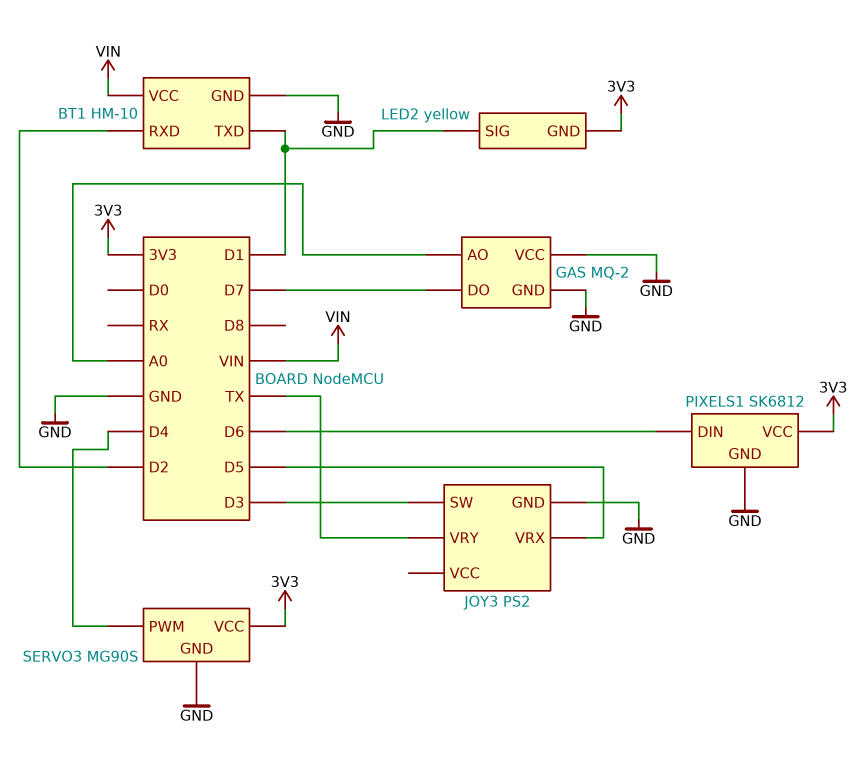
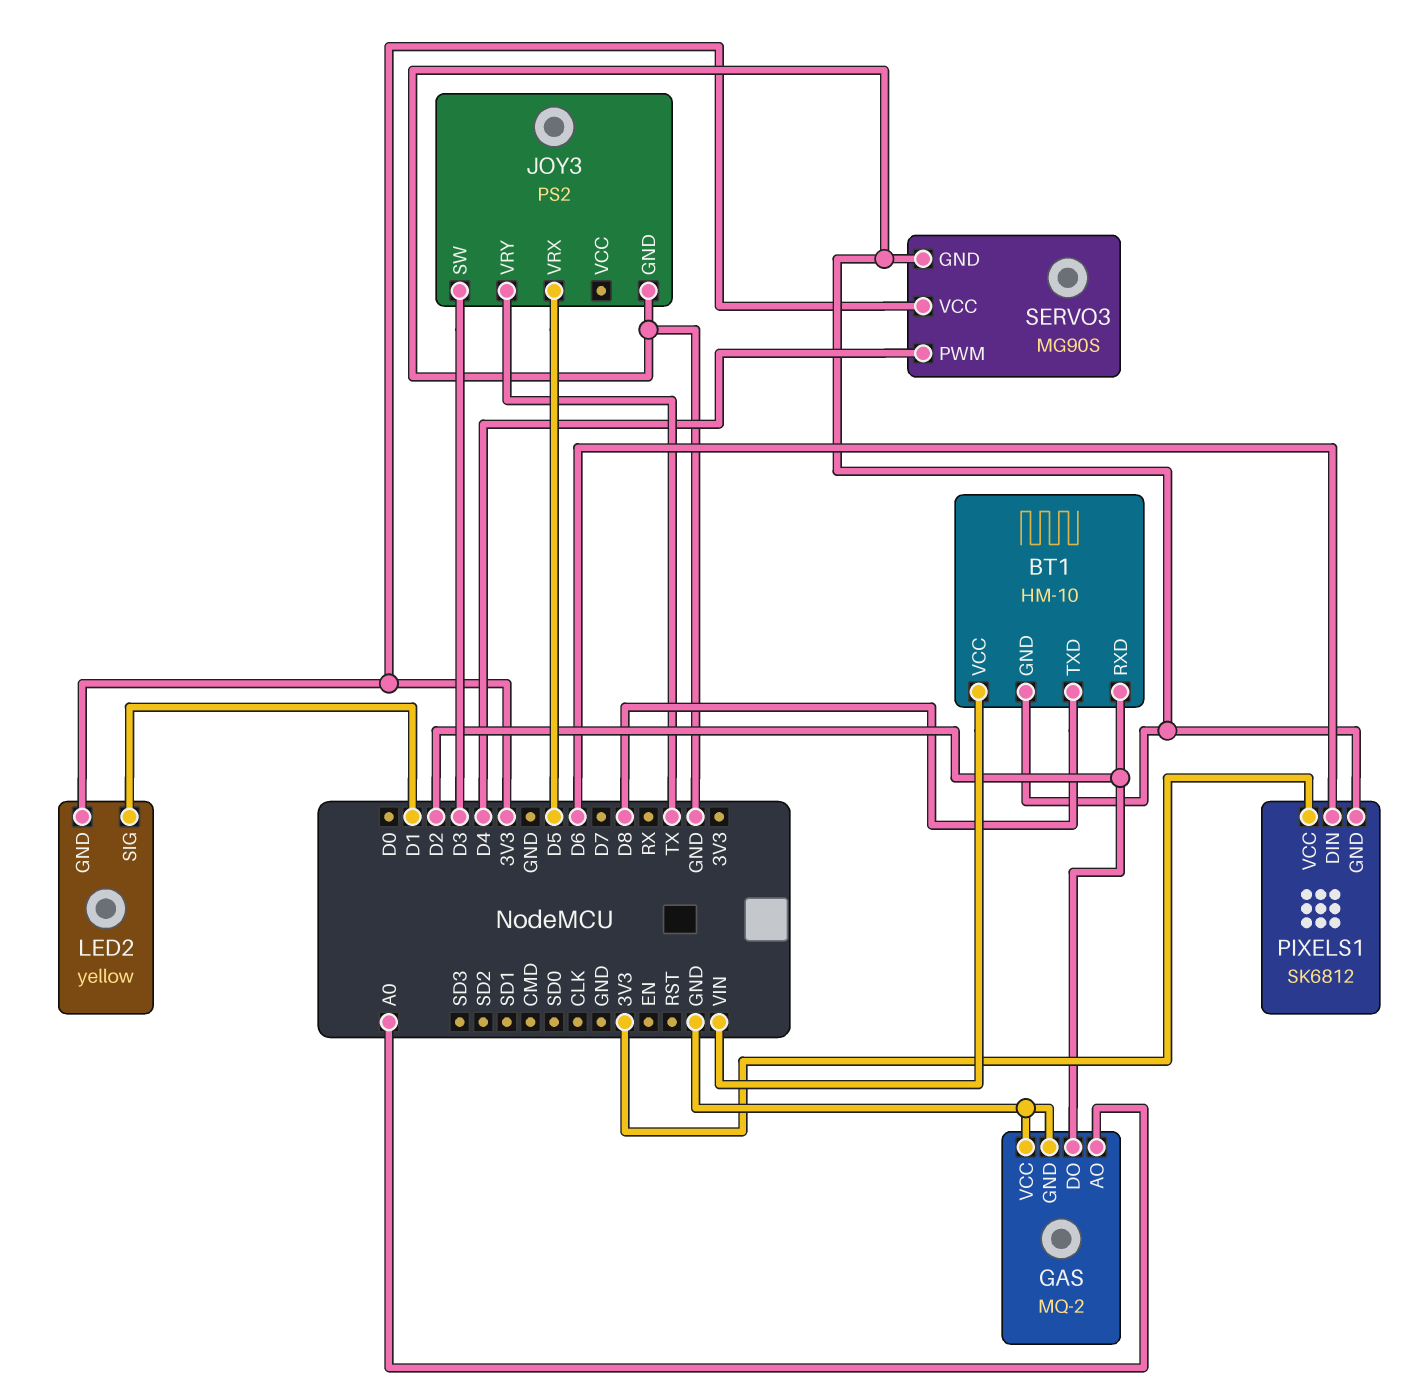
BT1 pin TXD: D1 -> D8
GAS pin DO: D7 -> D2

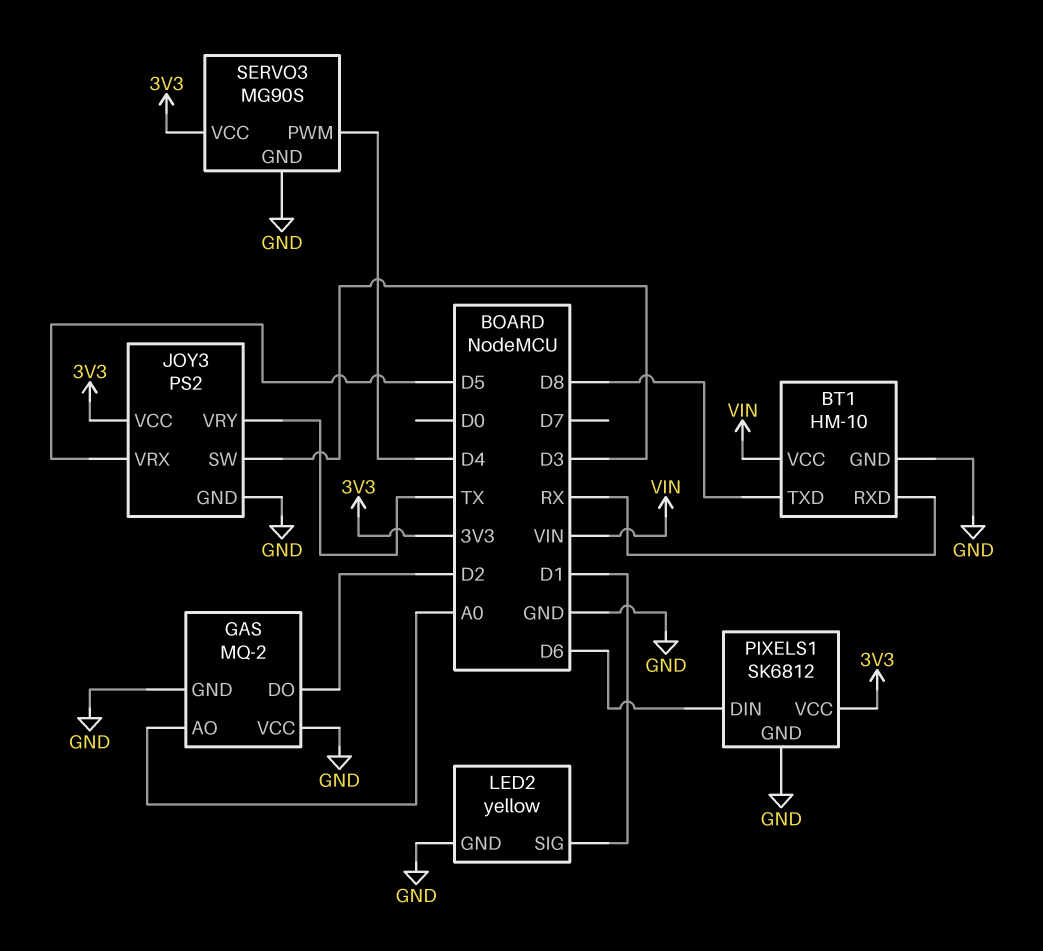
BT1 pin RXD: D2 -> RX
JOY3 pin VCC: none -> 3V3
LED2 pin GND: 3V3 -> GND

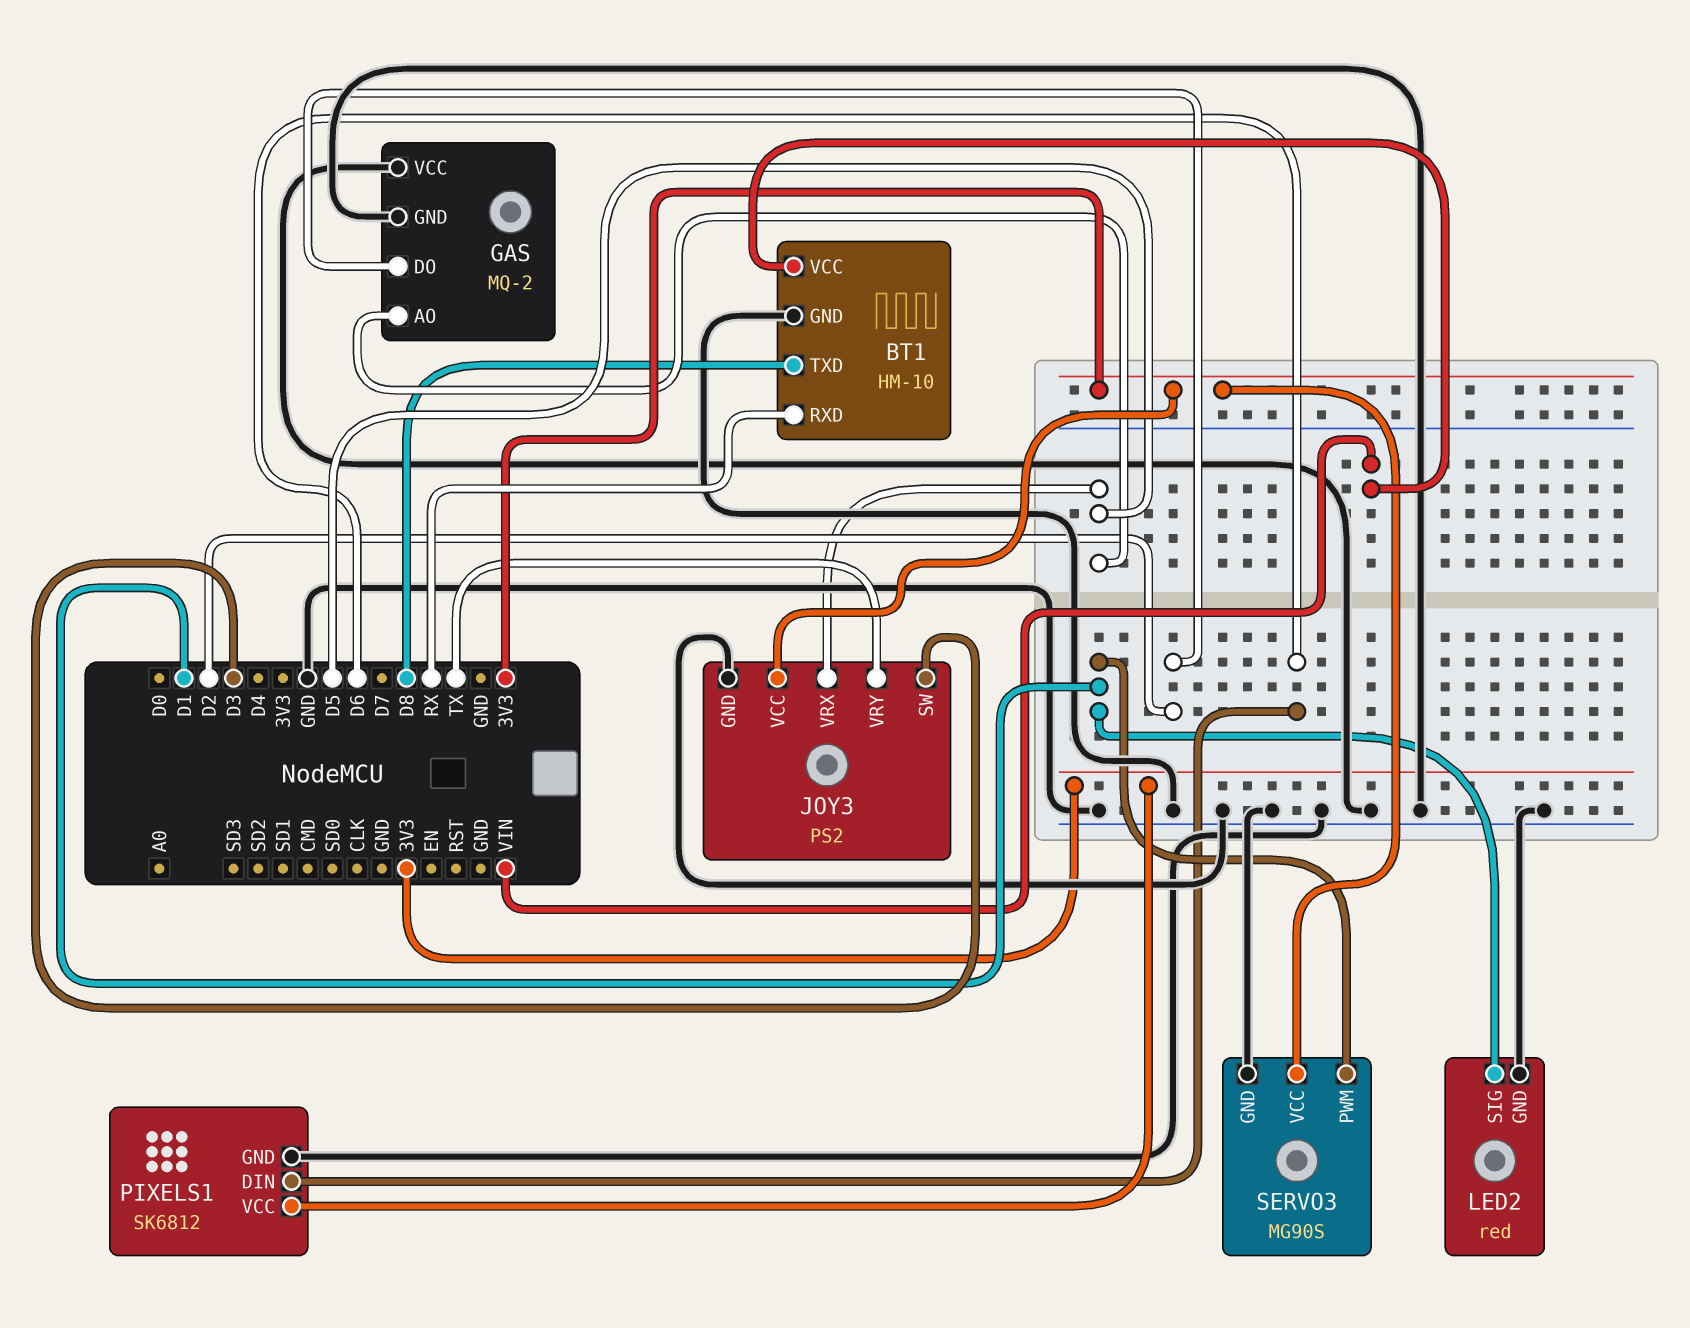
GAS pin AO: A0 -> D5
LED2: yellow -> red
SERVO3 pin PWM: D4 -> D1

